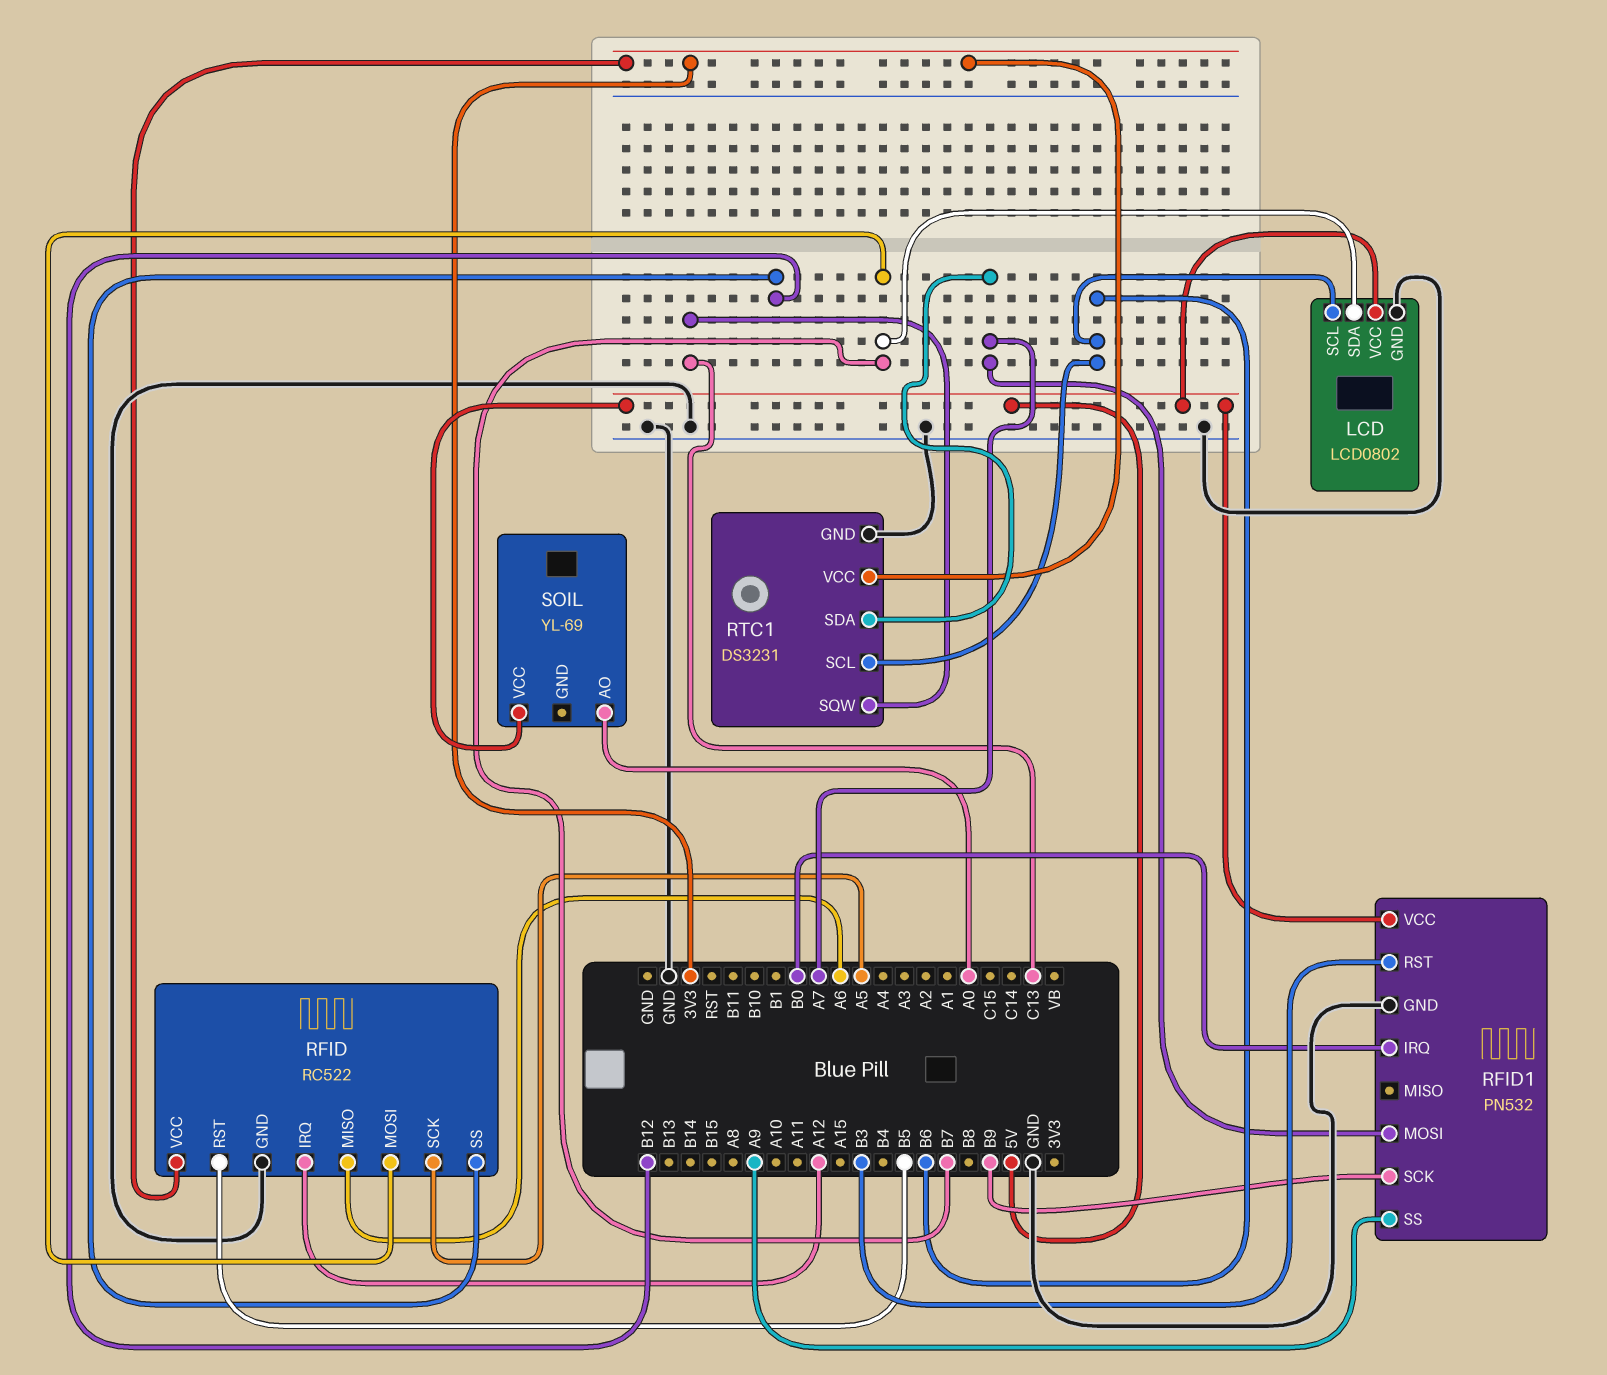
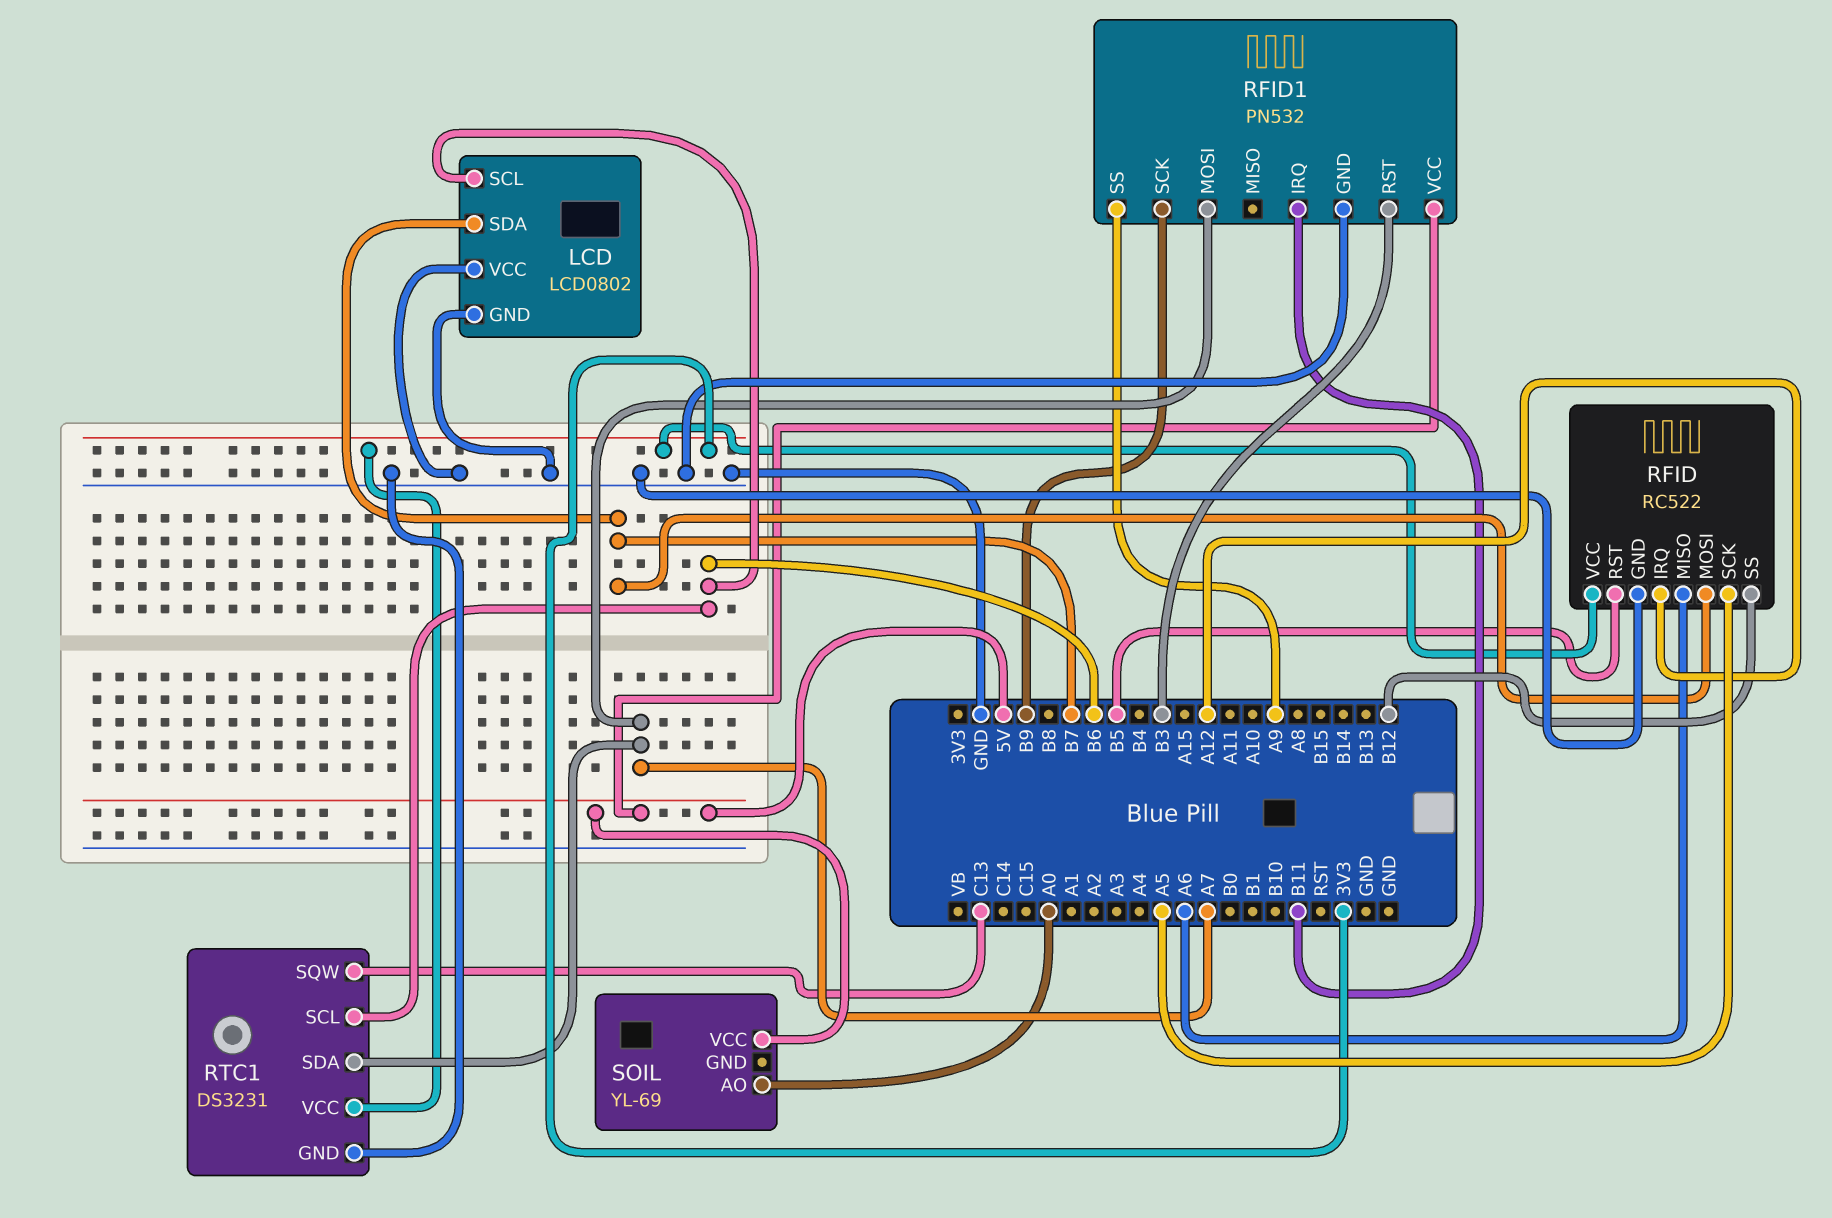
LCD pin VCC: 5V -> GND
RFID1 pin IRQ: B0 -> B11

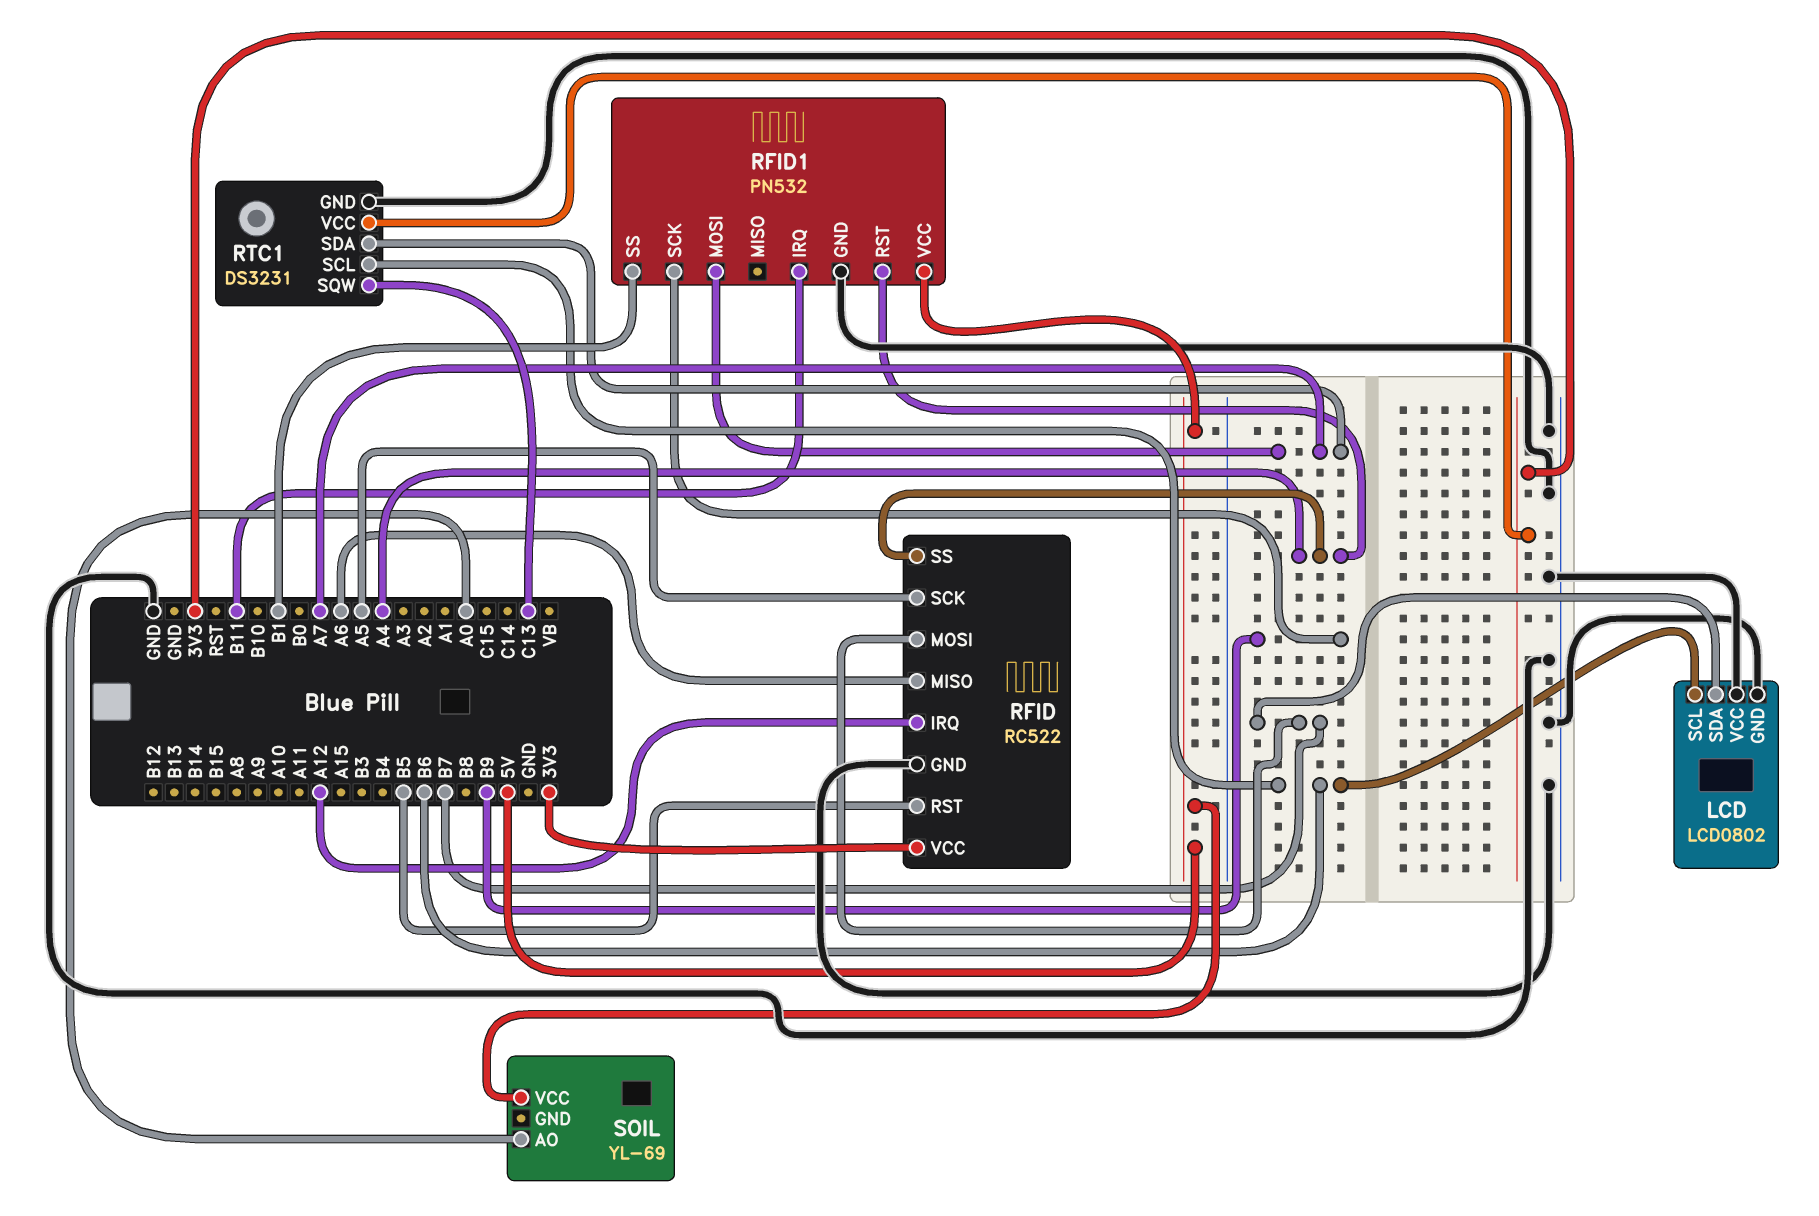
RFID pin SS: B12 -> A4
RFID1 pin RST: B3 -> A4
RFID1 pin SS: A9 -> B1

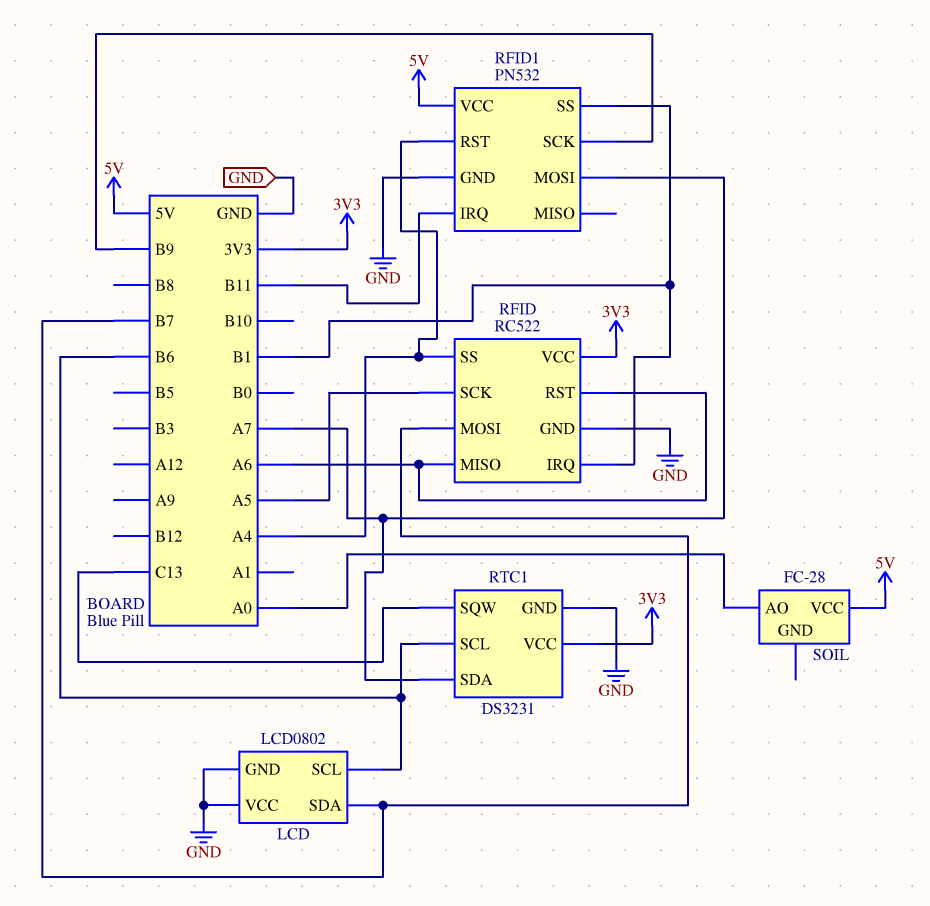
RFID pin IRQ: A12 -> B1
RFID pin RST: B5 -> A6
SOIL: YL-69 -> FC-28

